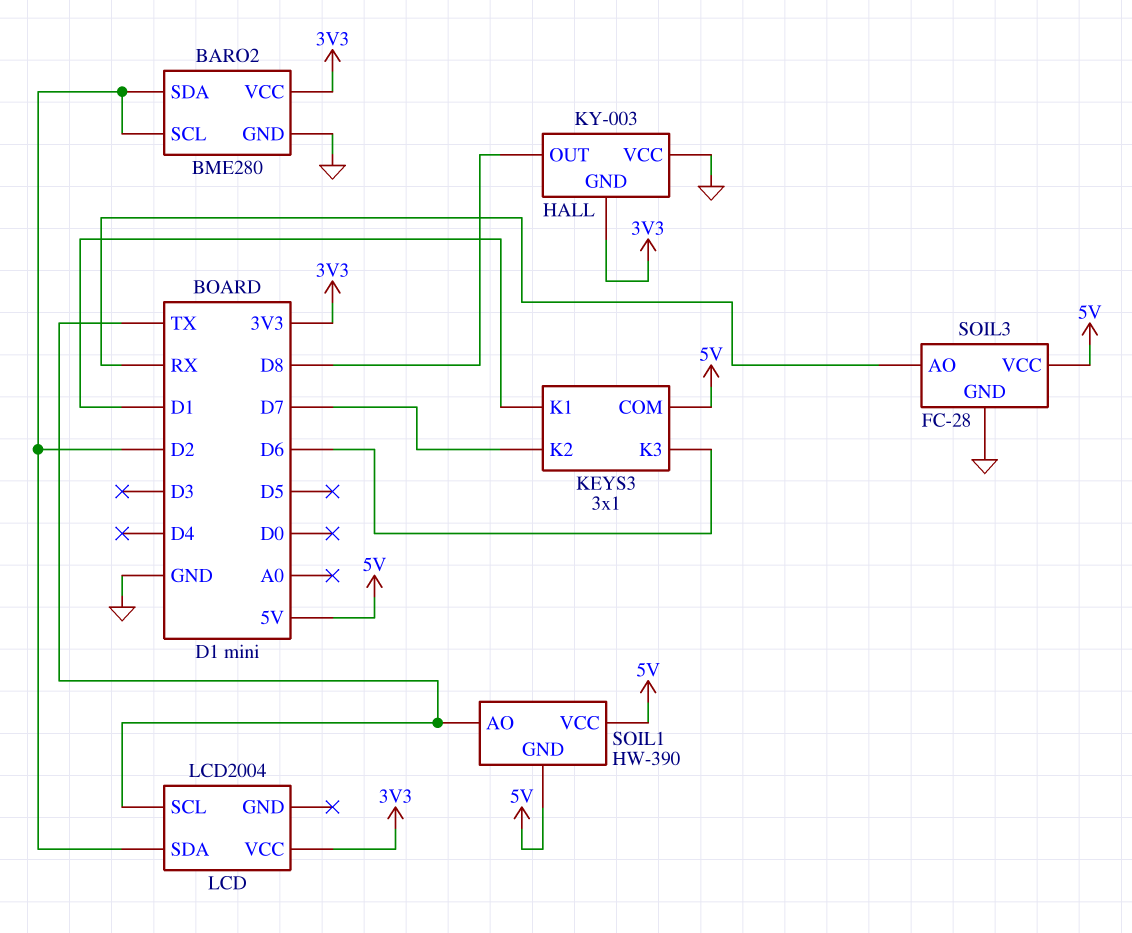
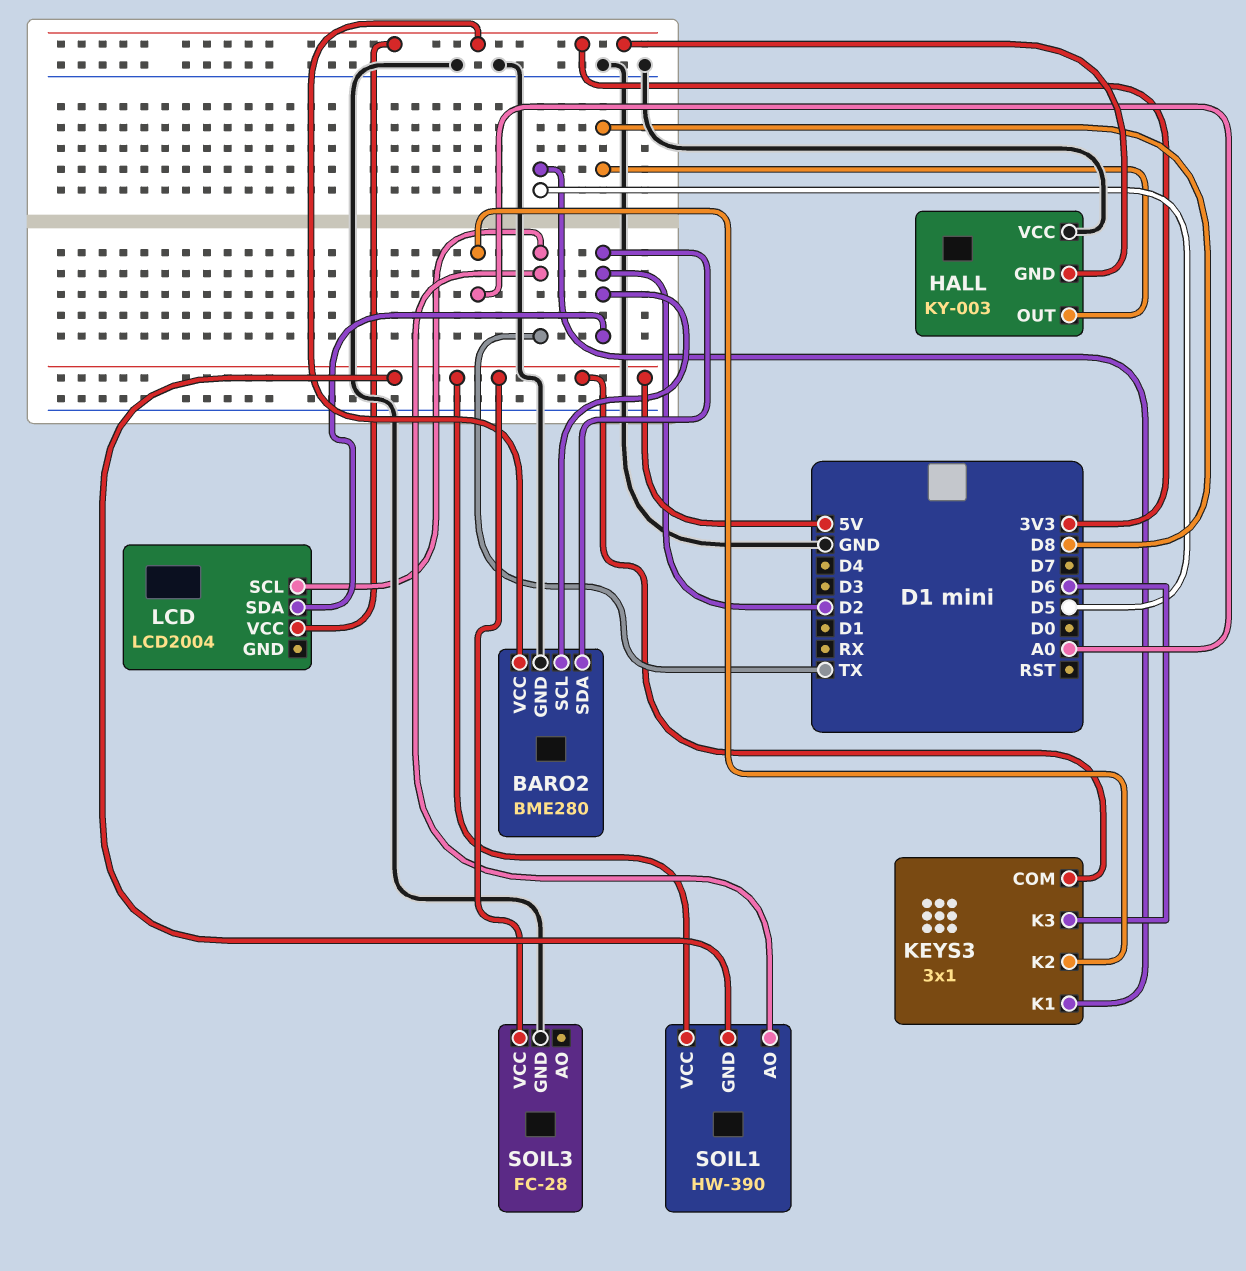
KEYS3 pin K1: D1 -> D5
KEYS3 pin K2: D7 -> A0
SOIL3 pin AO: RX -> none

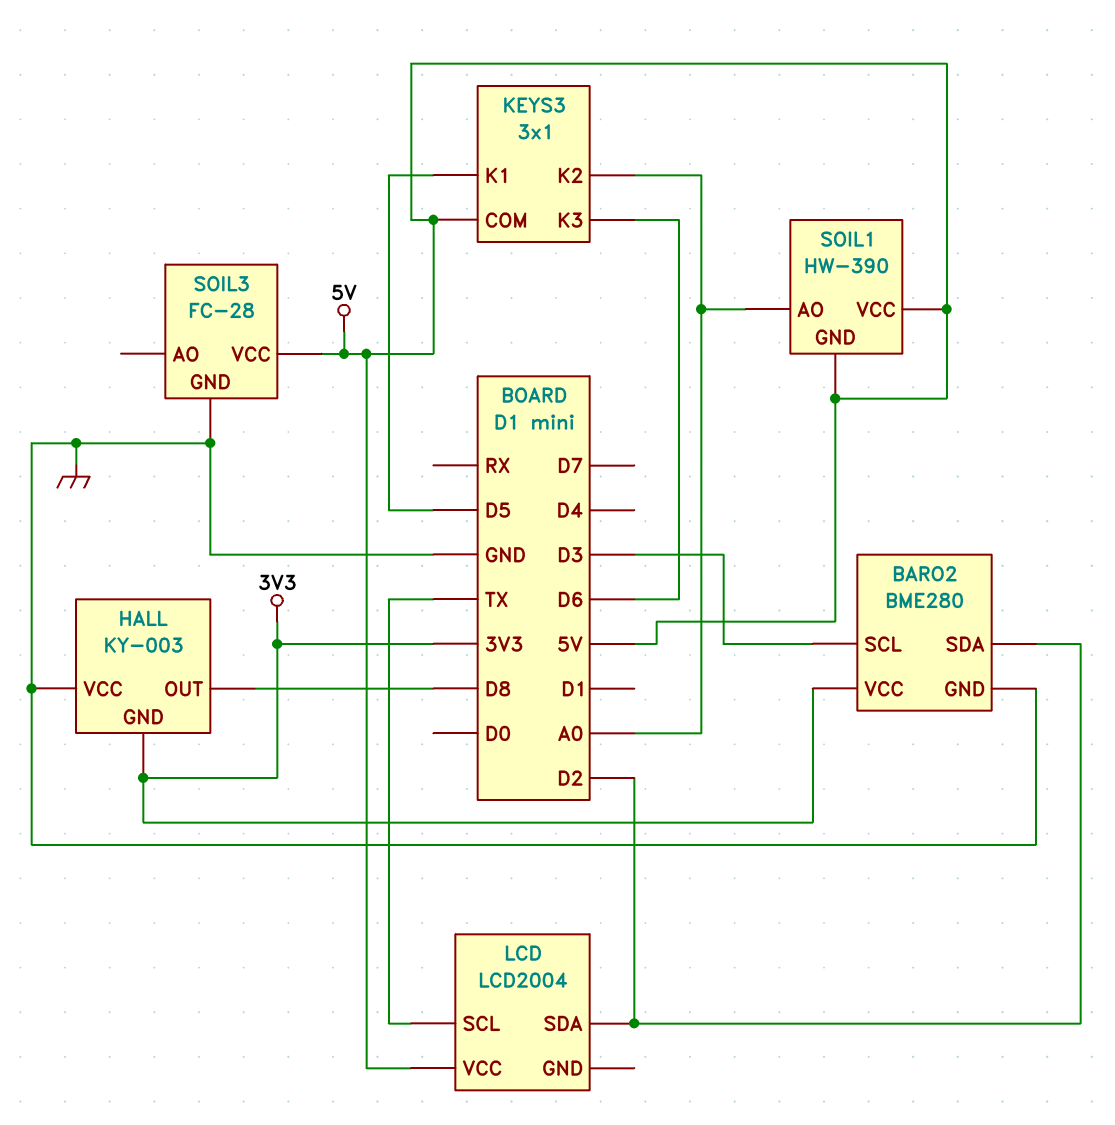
BARO2 pin SCL: D2 -> D3
LCD pin VCC: 3V3 -> 5V
SOIL1 pin AO: TX -> A0

